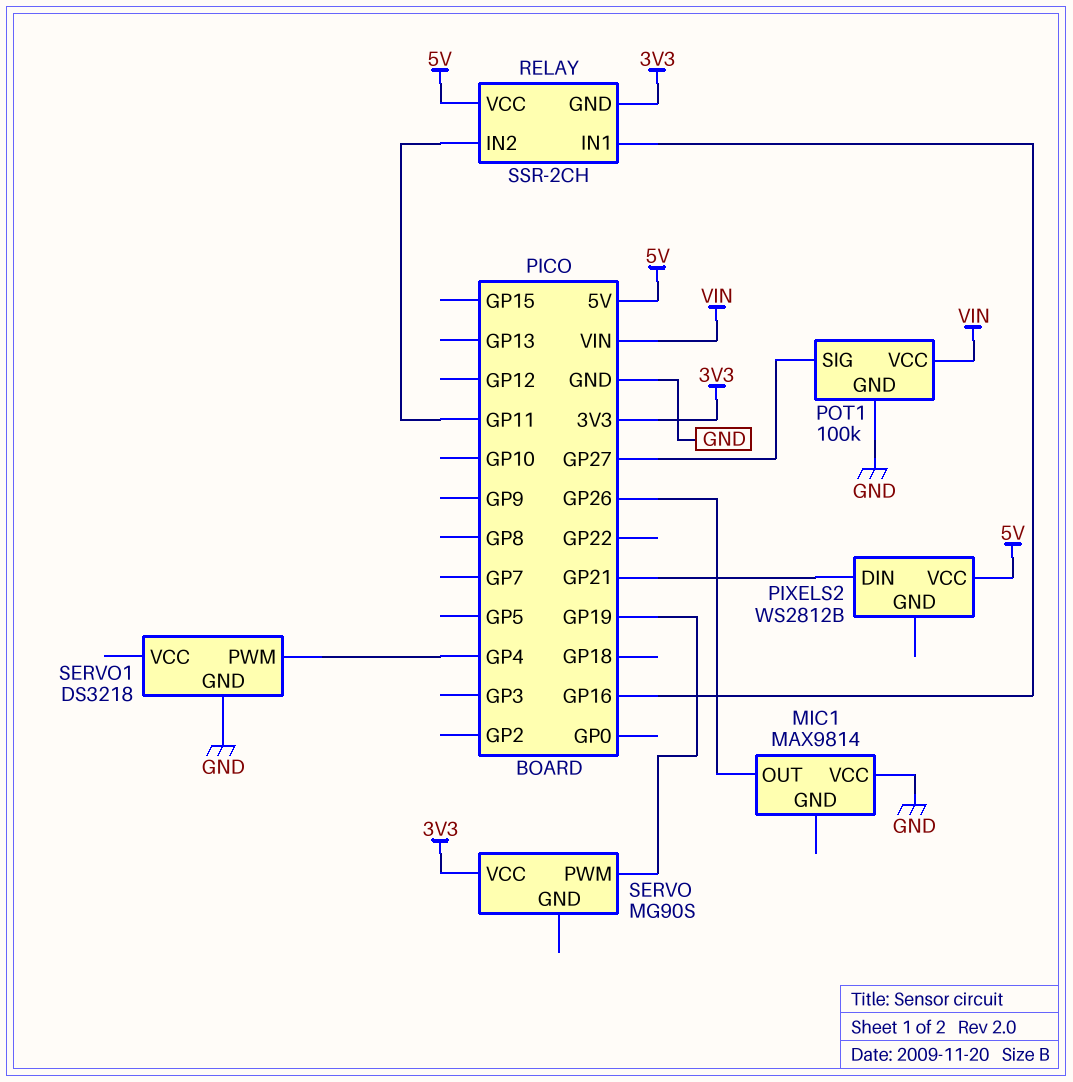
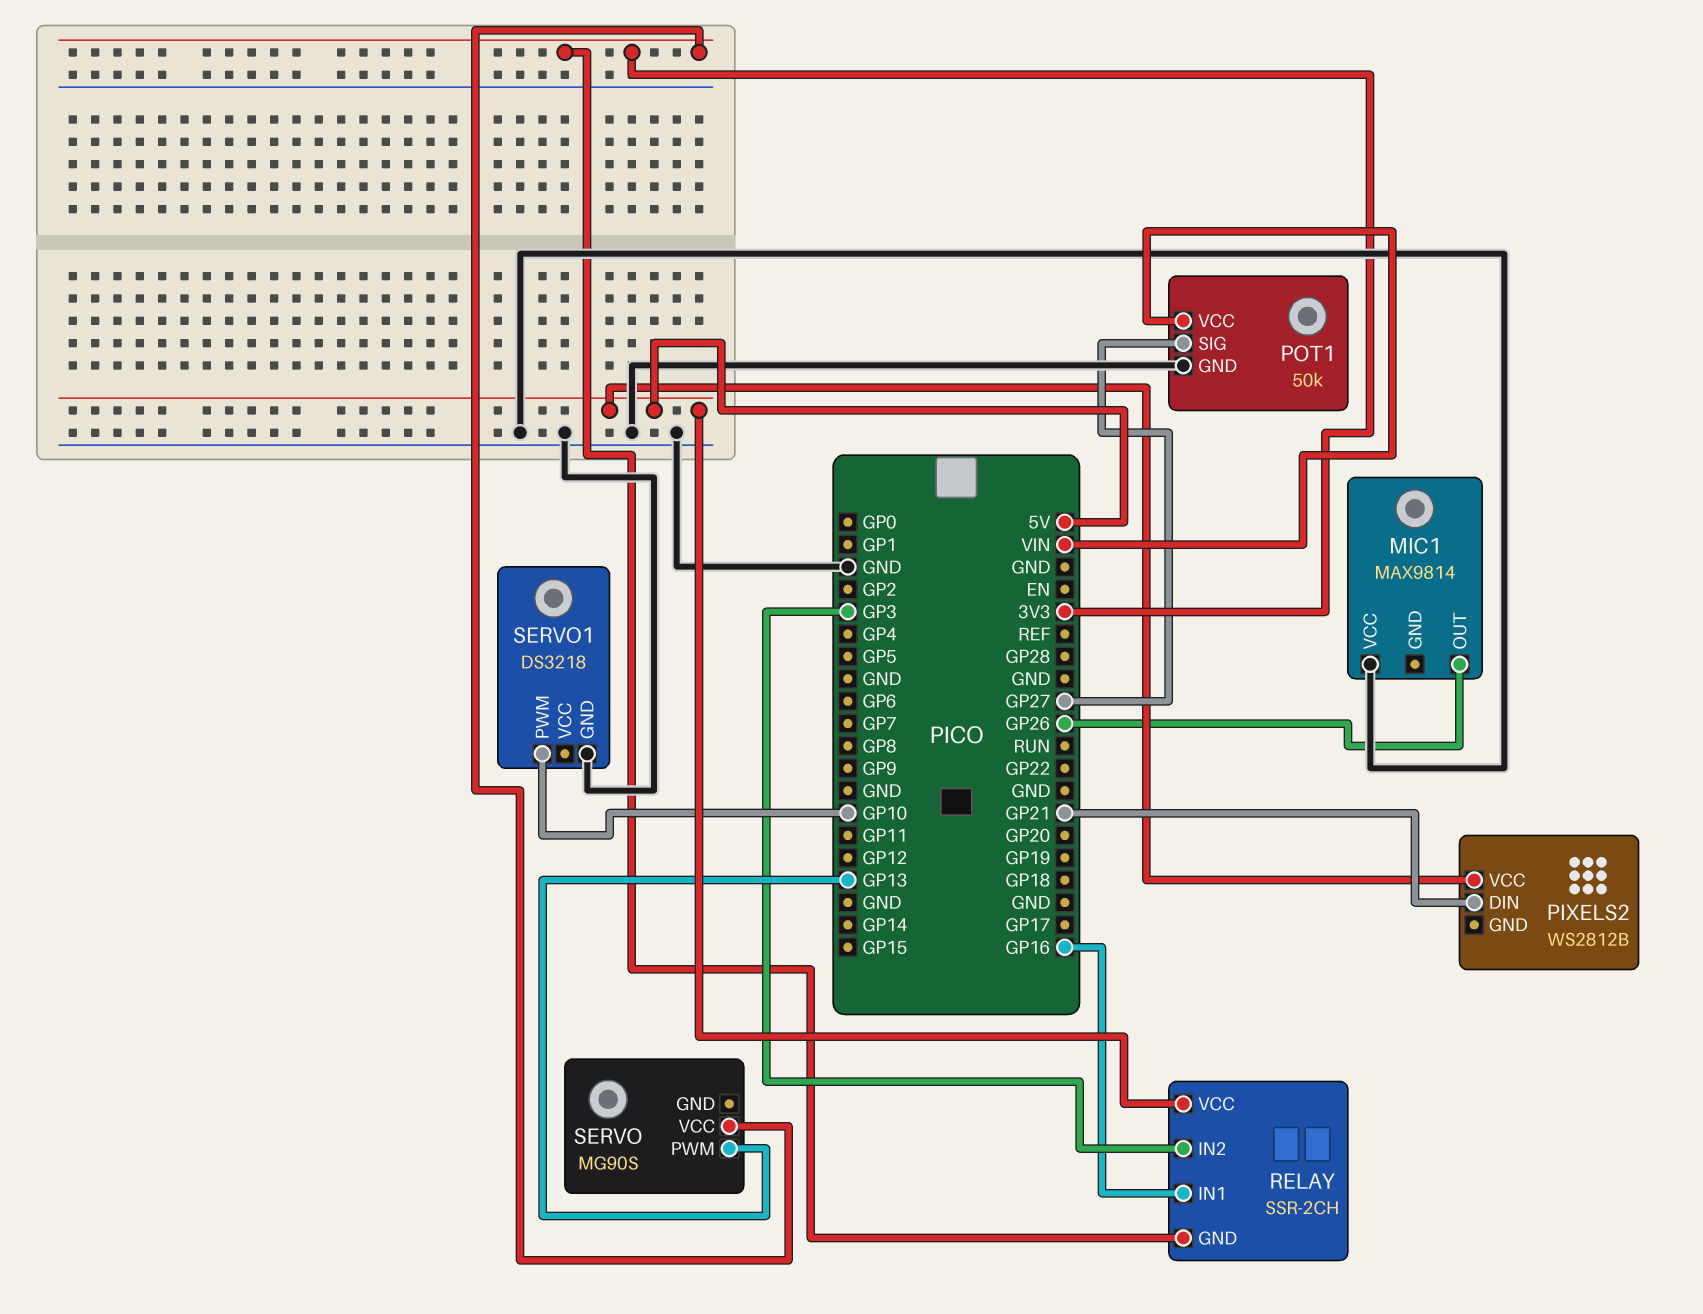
POT1: 100k -> 50k
RELAY pin IN2: GP11 -> GP3
SERVO pin PWM: GP19 -> GP13
SERVO1 pin PWM: GP4 -> GP10

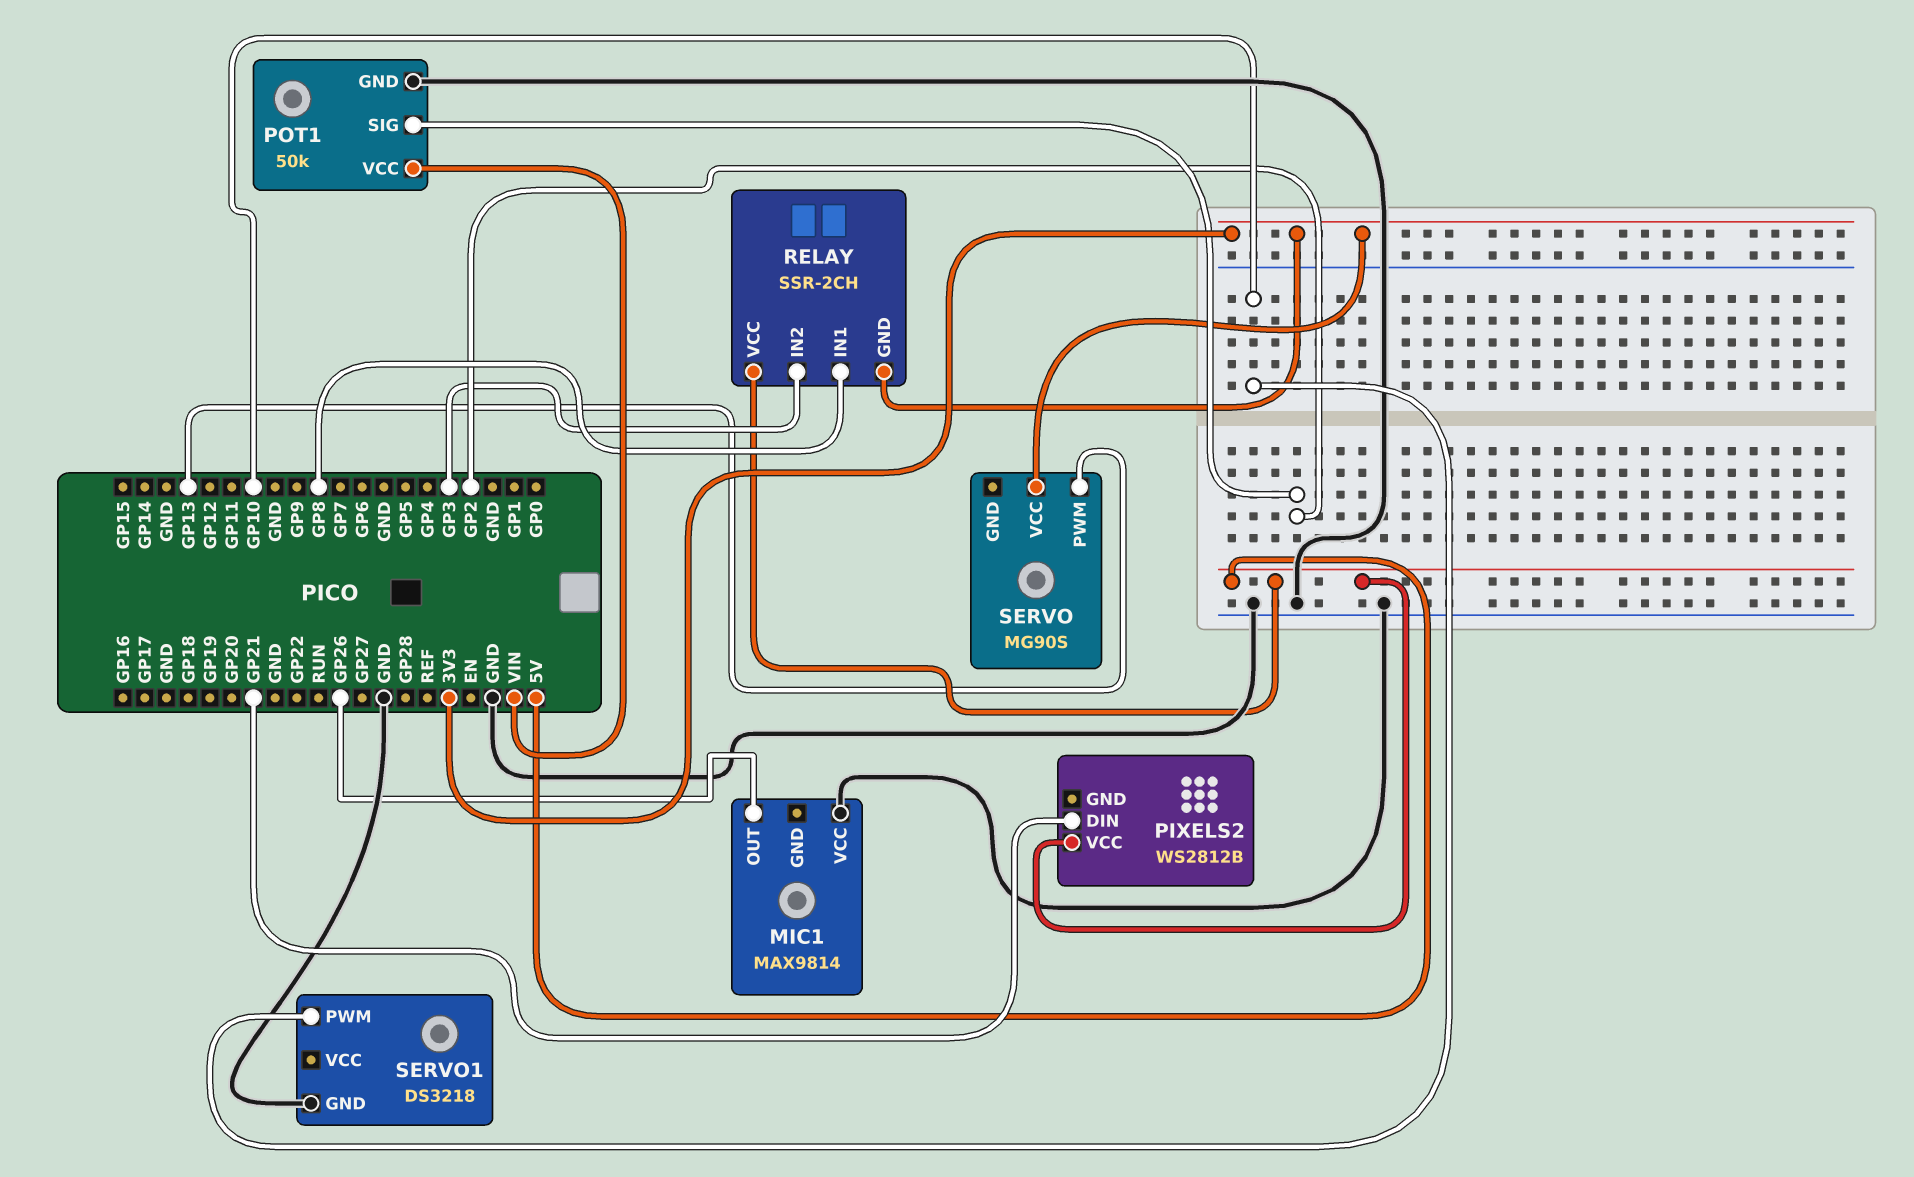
POT1 pin SIG: GP27 -> GP2
RELAY pin IN1: GP16 -> GP8

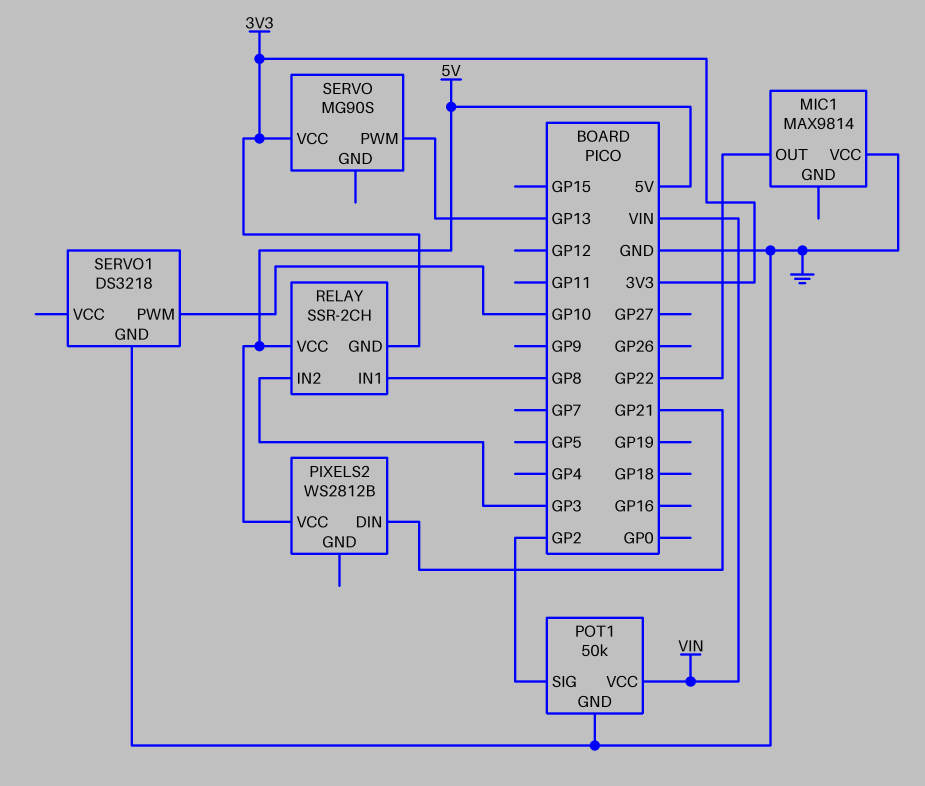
MIC1 pin OUT: GP26 -> GP22

